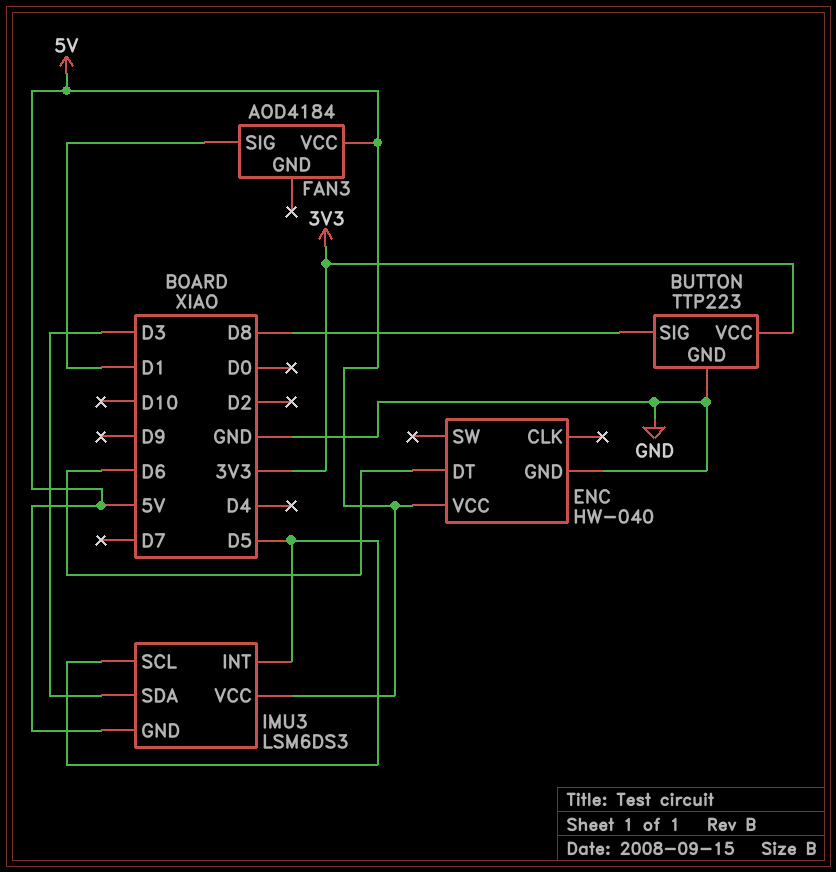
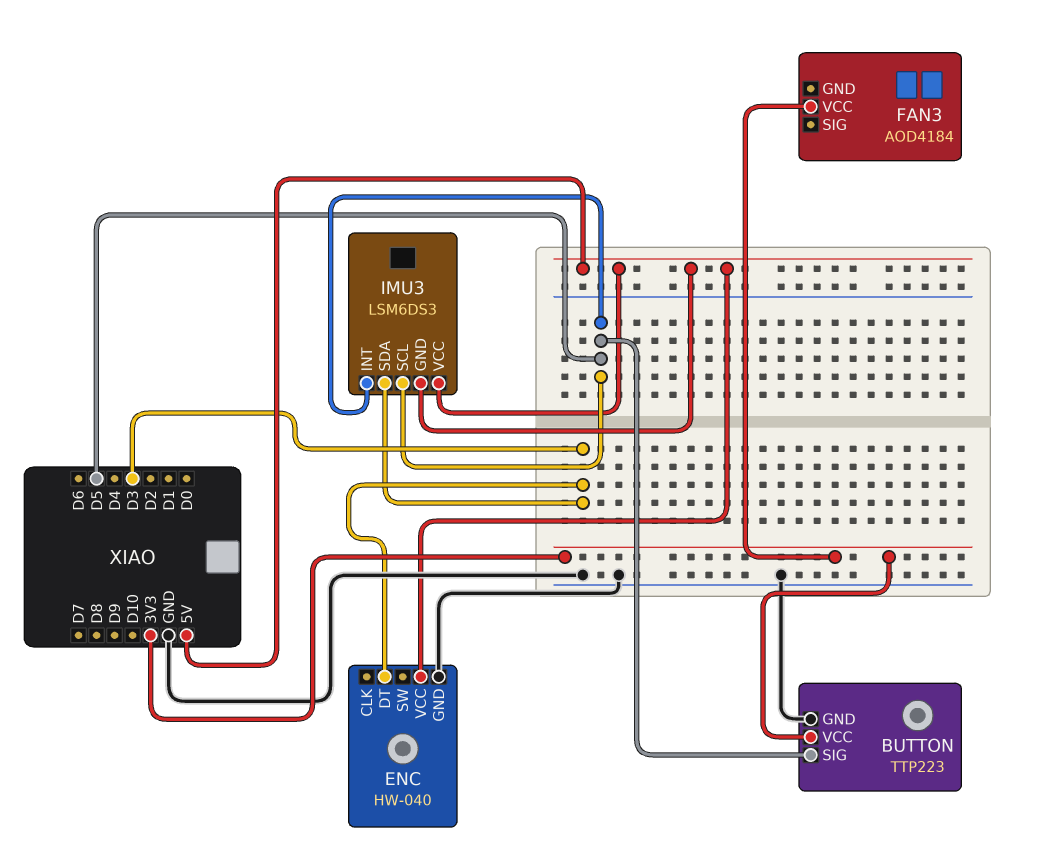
BUTTON pin SIG: D8 -> D5
ENC pin DT: D6 -> D3
FAN3 pin SIG: D1 -> none
FAN3 pin VCC: 5V -> 3V3

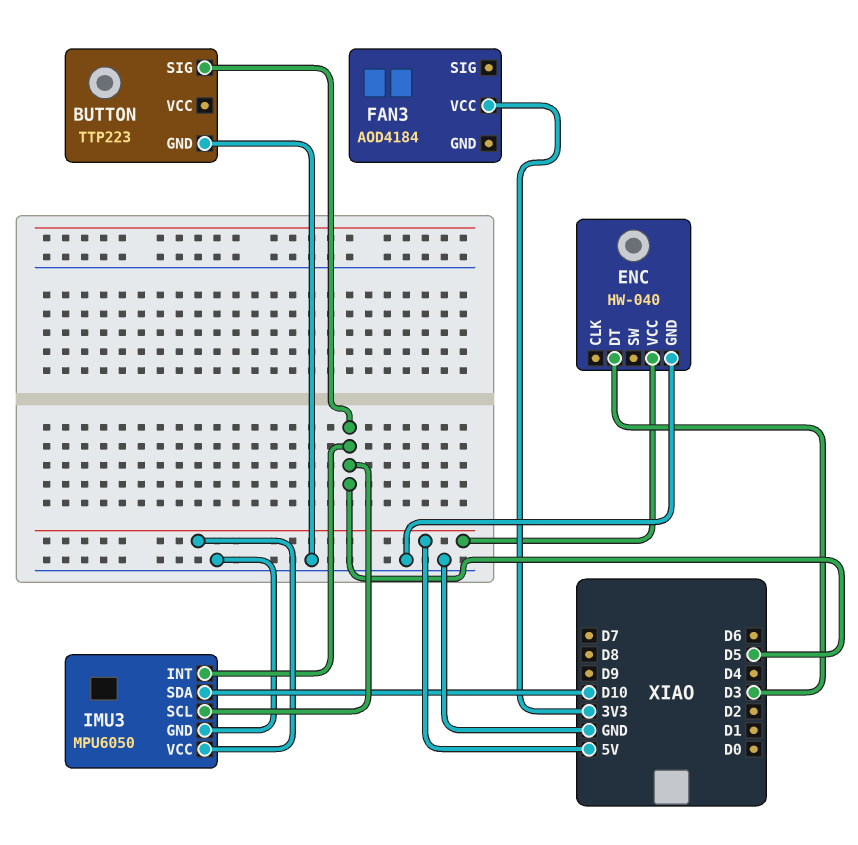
BUTTON pin VCC: 3V3 -> none
IMU3: LSM6DS3 -> MPU6050
IMU3 pin GND: 5V -> GND
IMU3 pin SDA: D3 -> D10

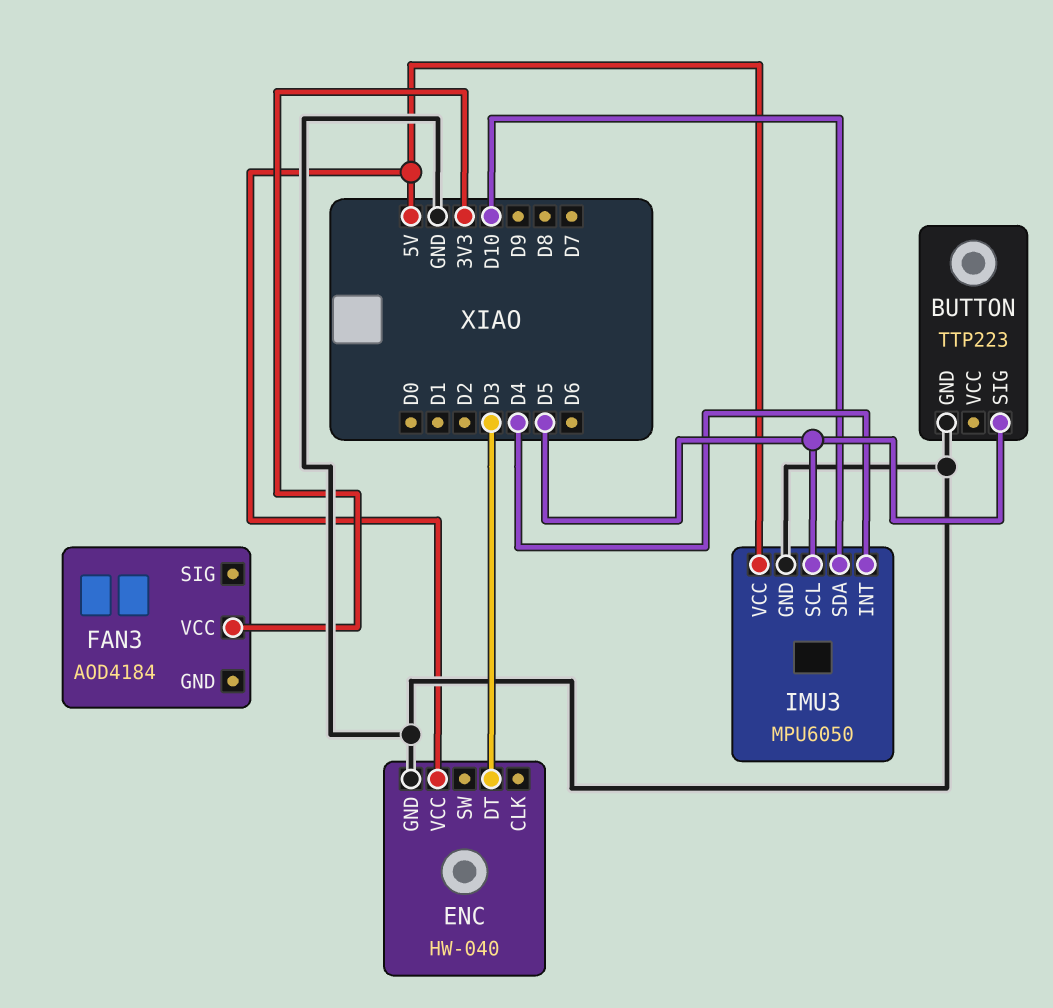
IMU3 pin INT: D5 -> D4

